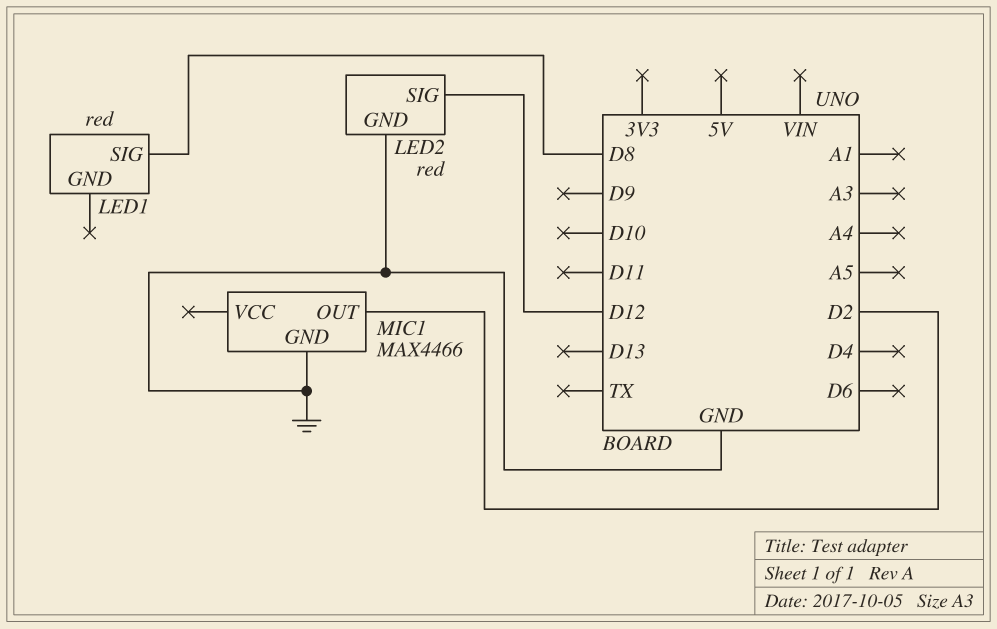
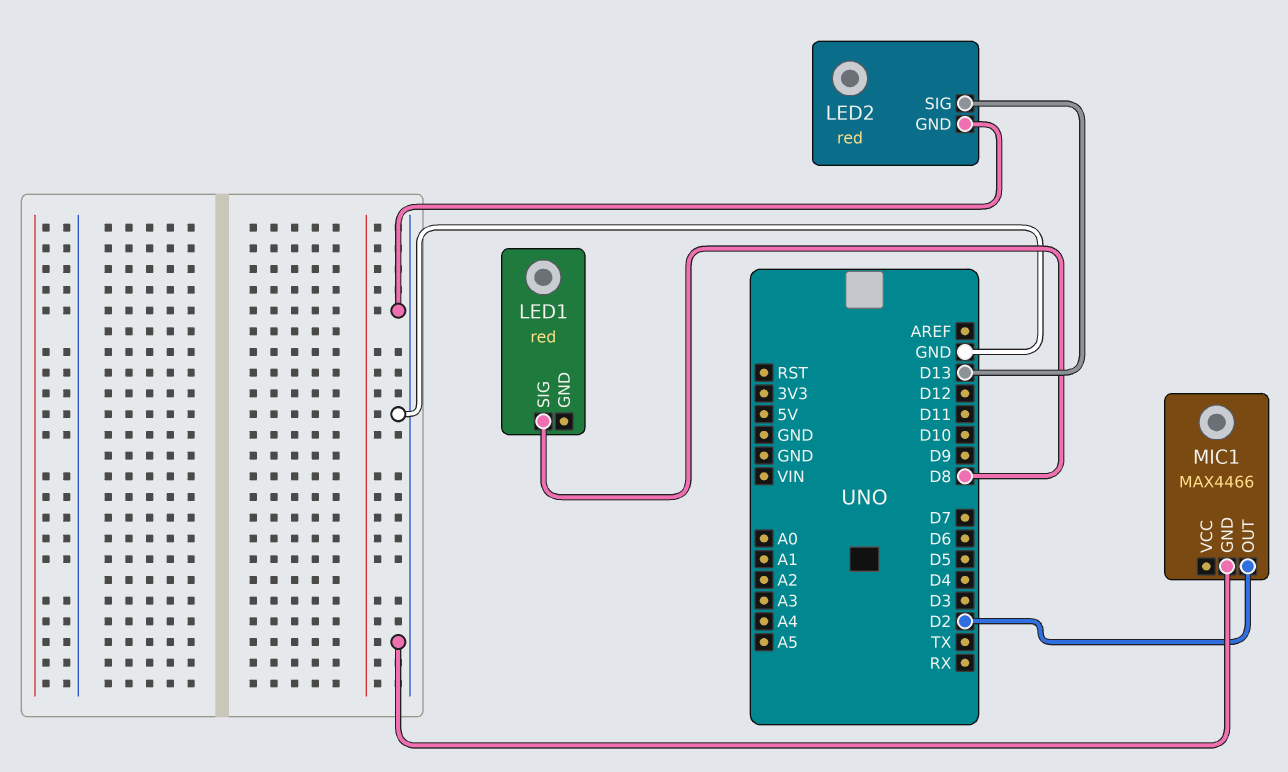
LED2 pin SIG: D12 -> D13

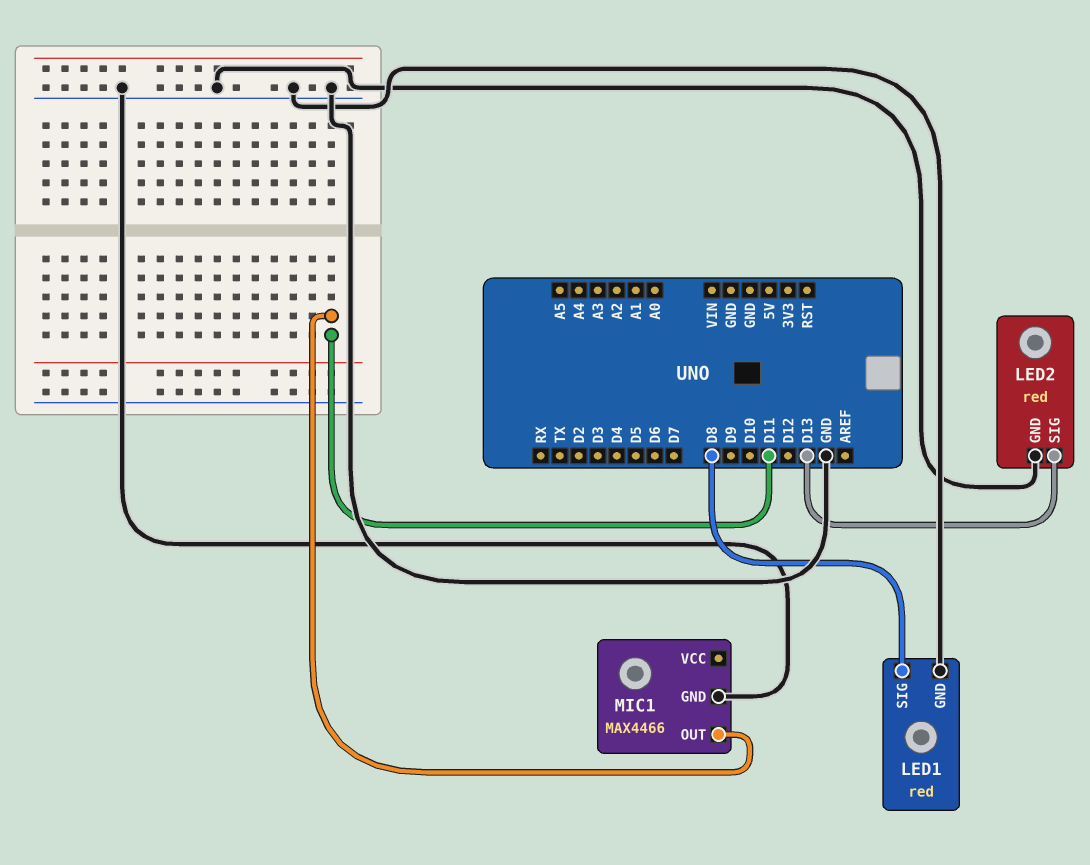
LED1 pin GND: none -> GND
MIC1 pin OUT: D2 -> D11

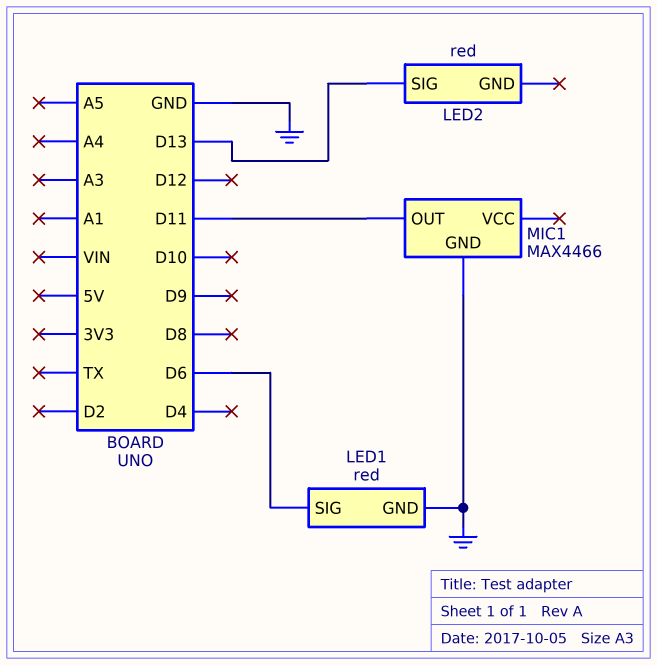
LED1 pin SIG: D8 -> D6
LED2 pin GND: GND -> none

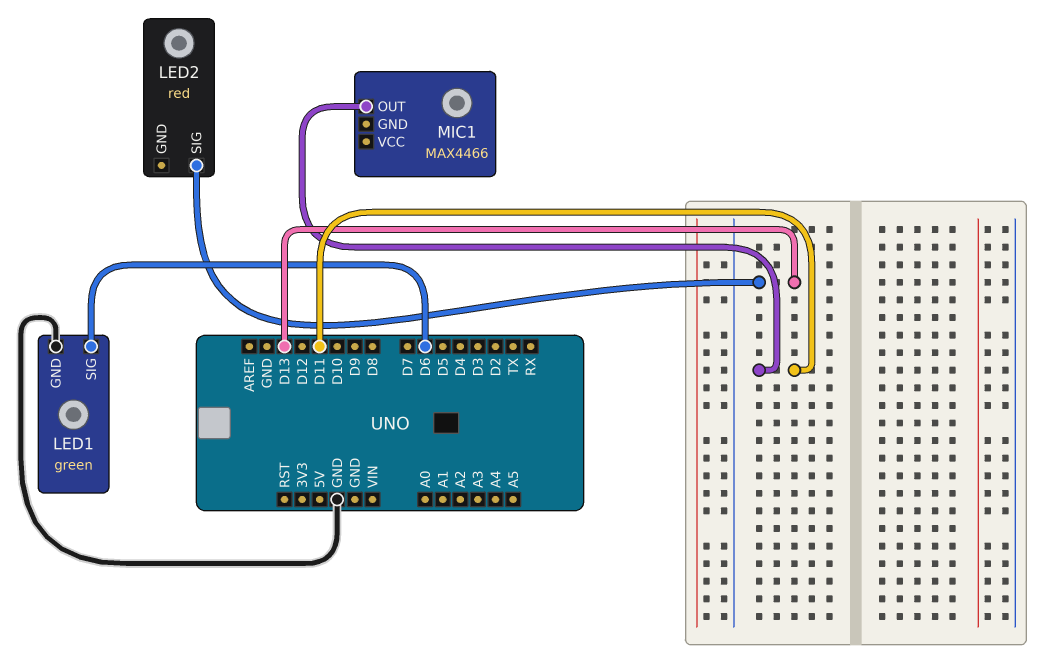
LED1: red -> green
MIC1 pin GND: GND -> none

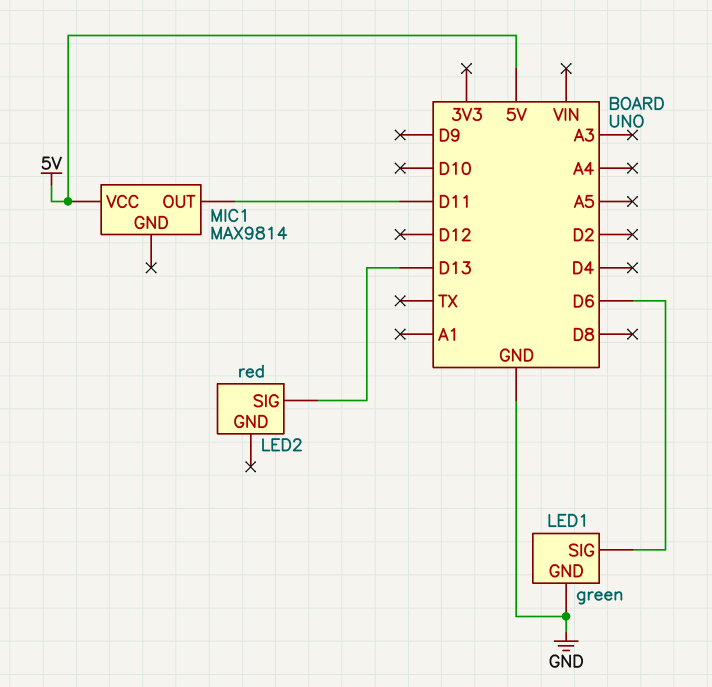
MIC1: MAX4466 -> MAX9814
MIC1 pin VCC: none -> 5V

